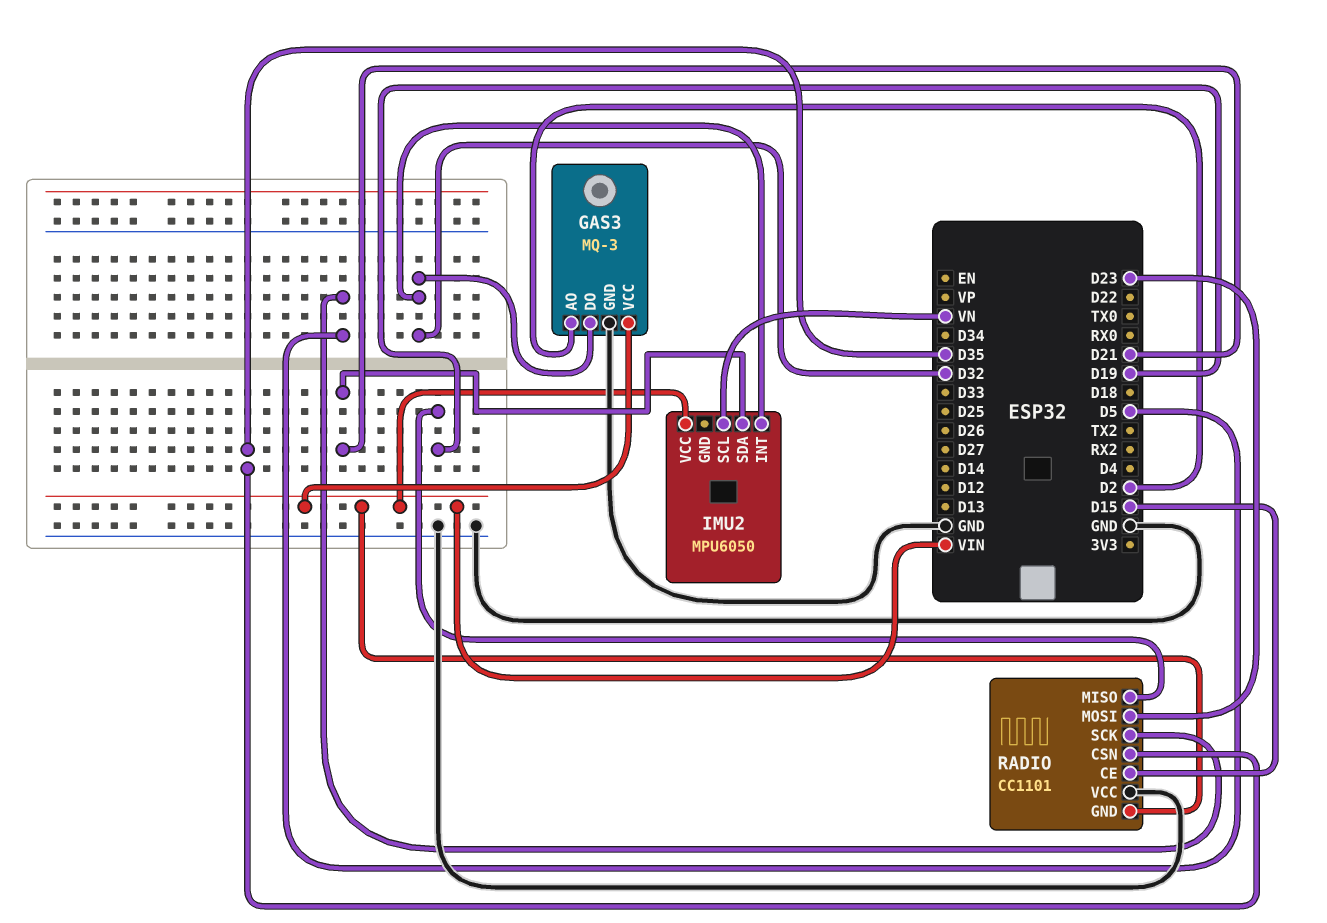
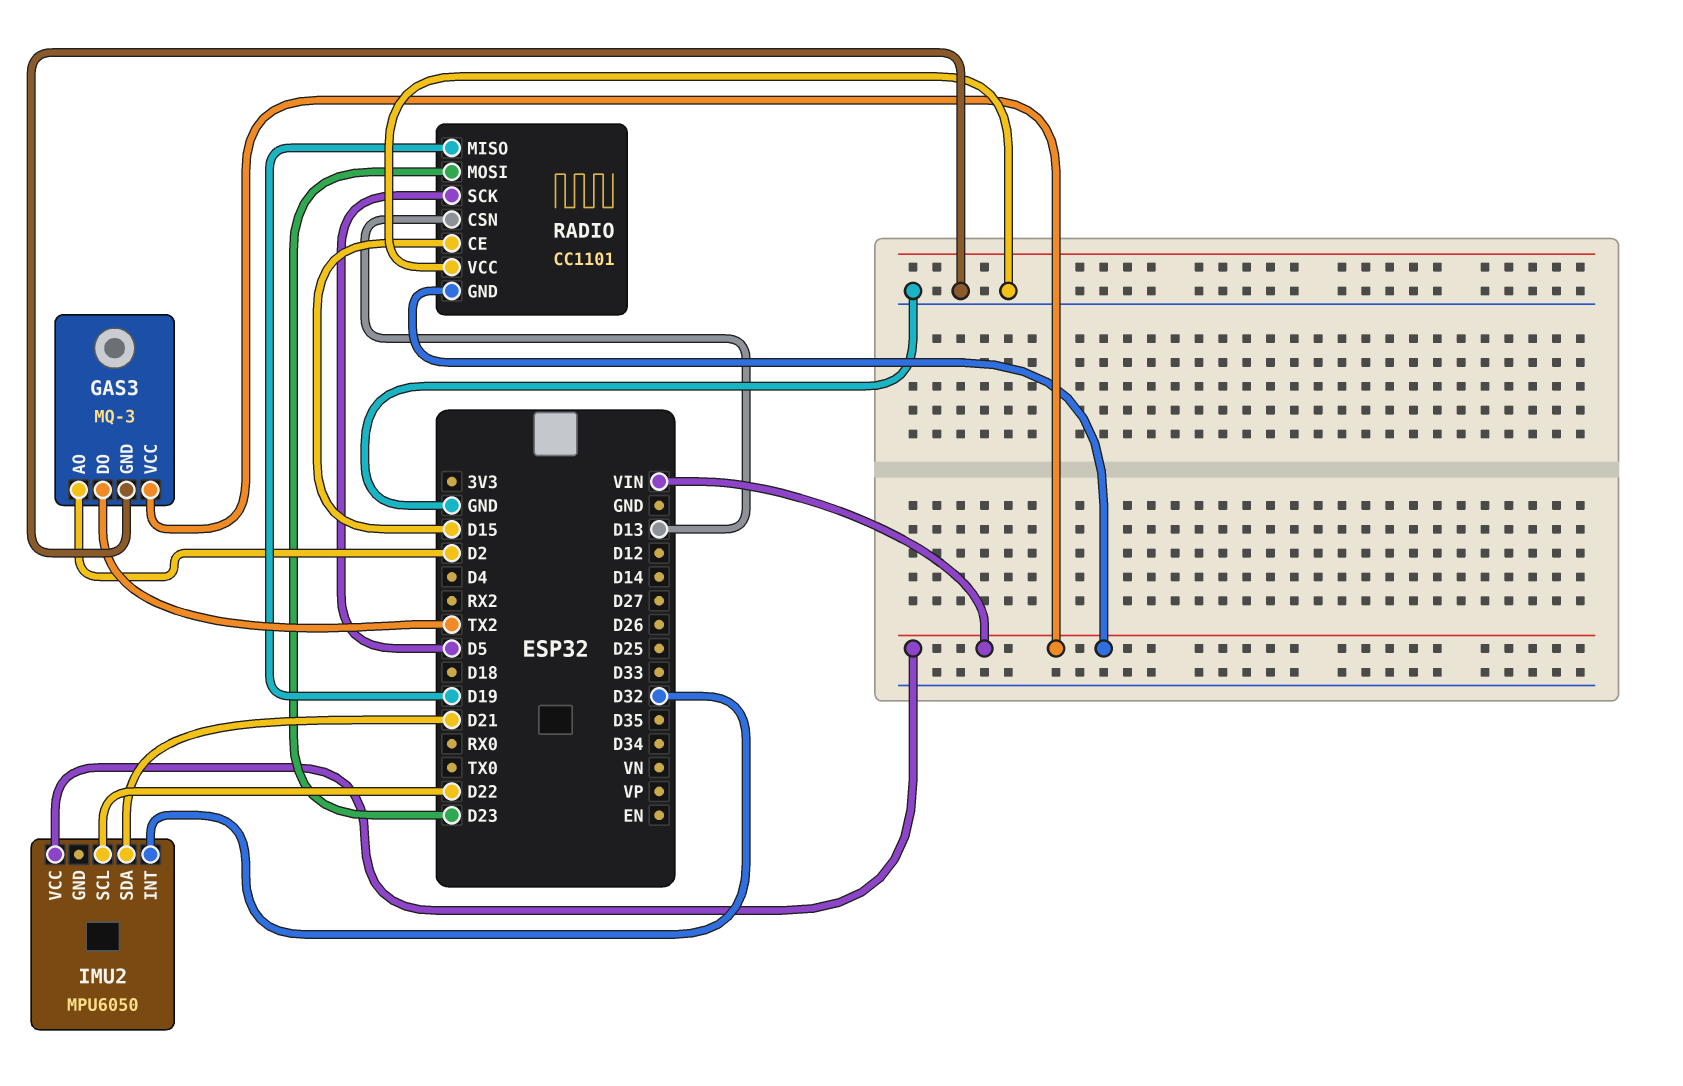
GAS3 pin DO: D32 -> TX2
IMU2 pin SCL: VN -> D22
RADIO pin CSN: D35 -> D13

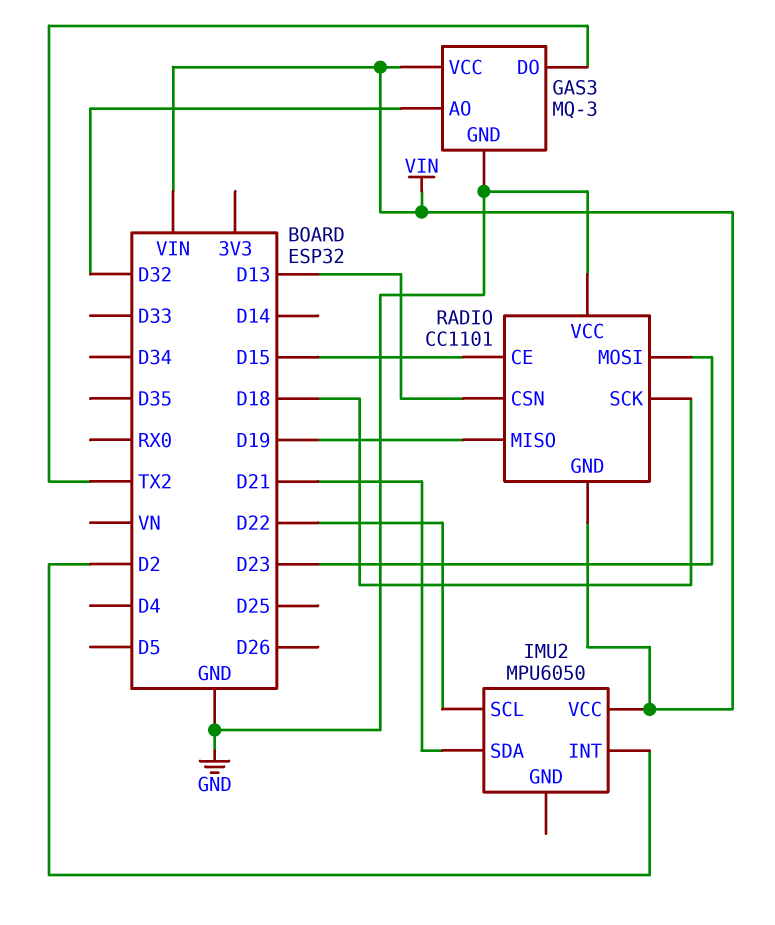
GAS3 pin AO: D2 -> D32
IMU2 pin INT: D32 -> D2
RADIO pin SCK: D5 -> D18

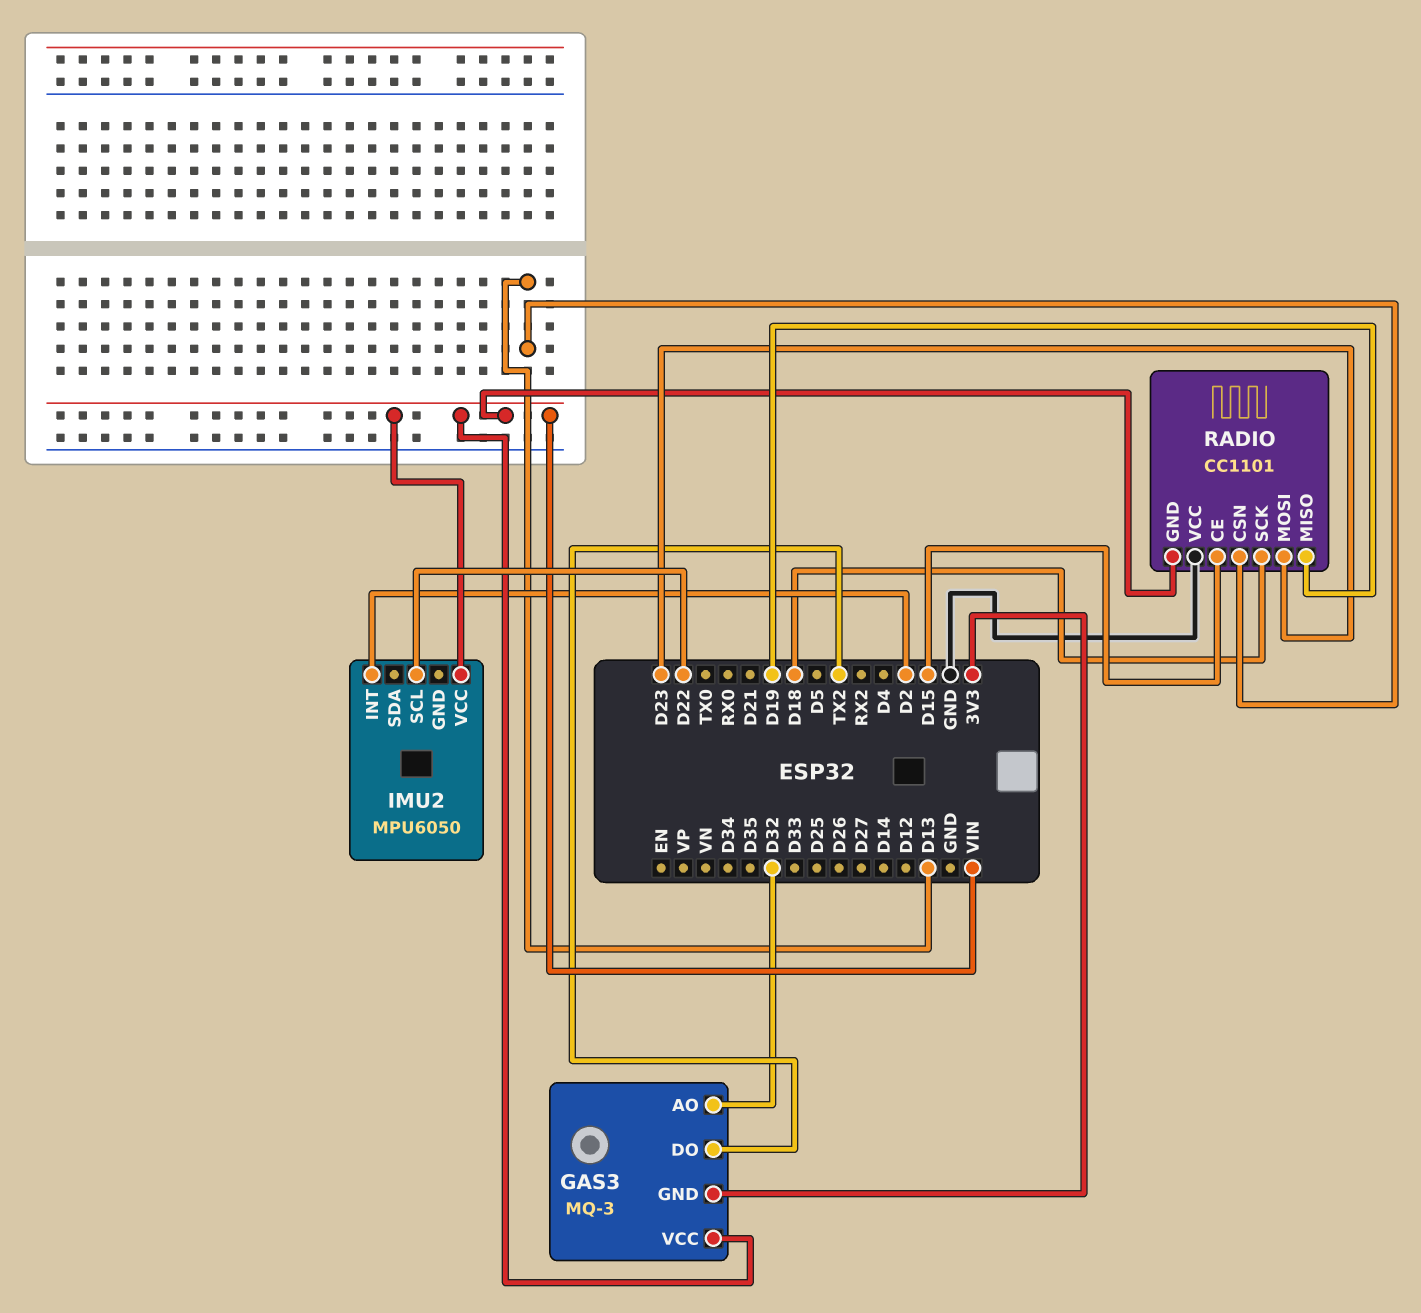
GAS3 pin GND: GND -> 3V3
IMU2 pin SDA: D21 -> none

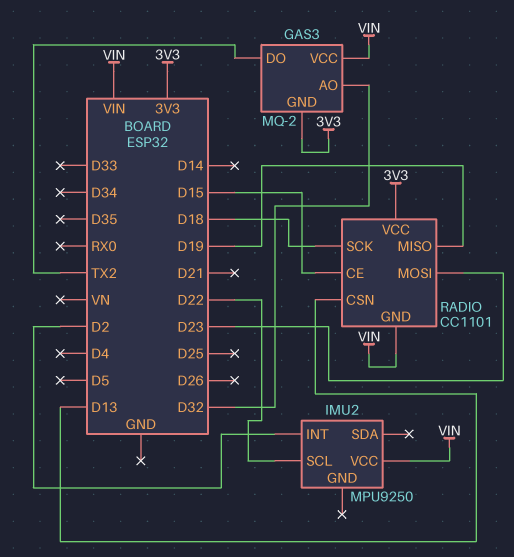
GAS3: MQ-3 -> MQ-2
IMU2: MPU6050 -> MPU9250
RADIO pin VCC: GND -> 3V3

